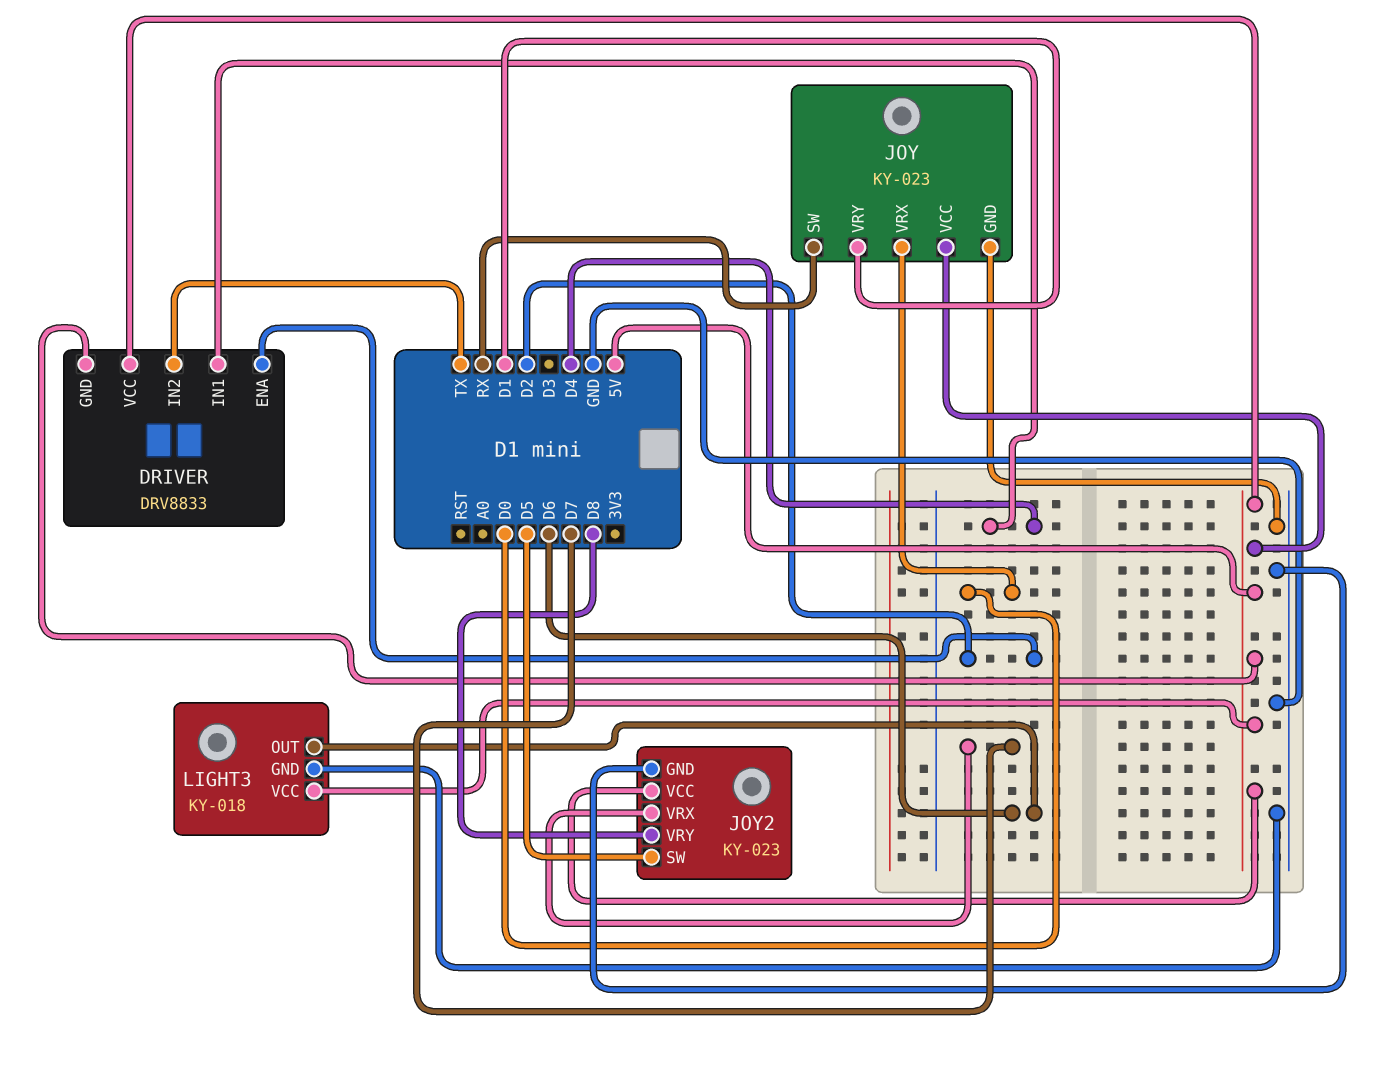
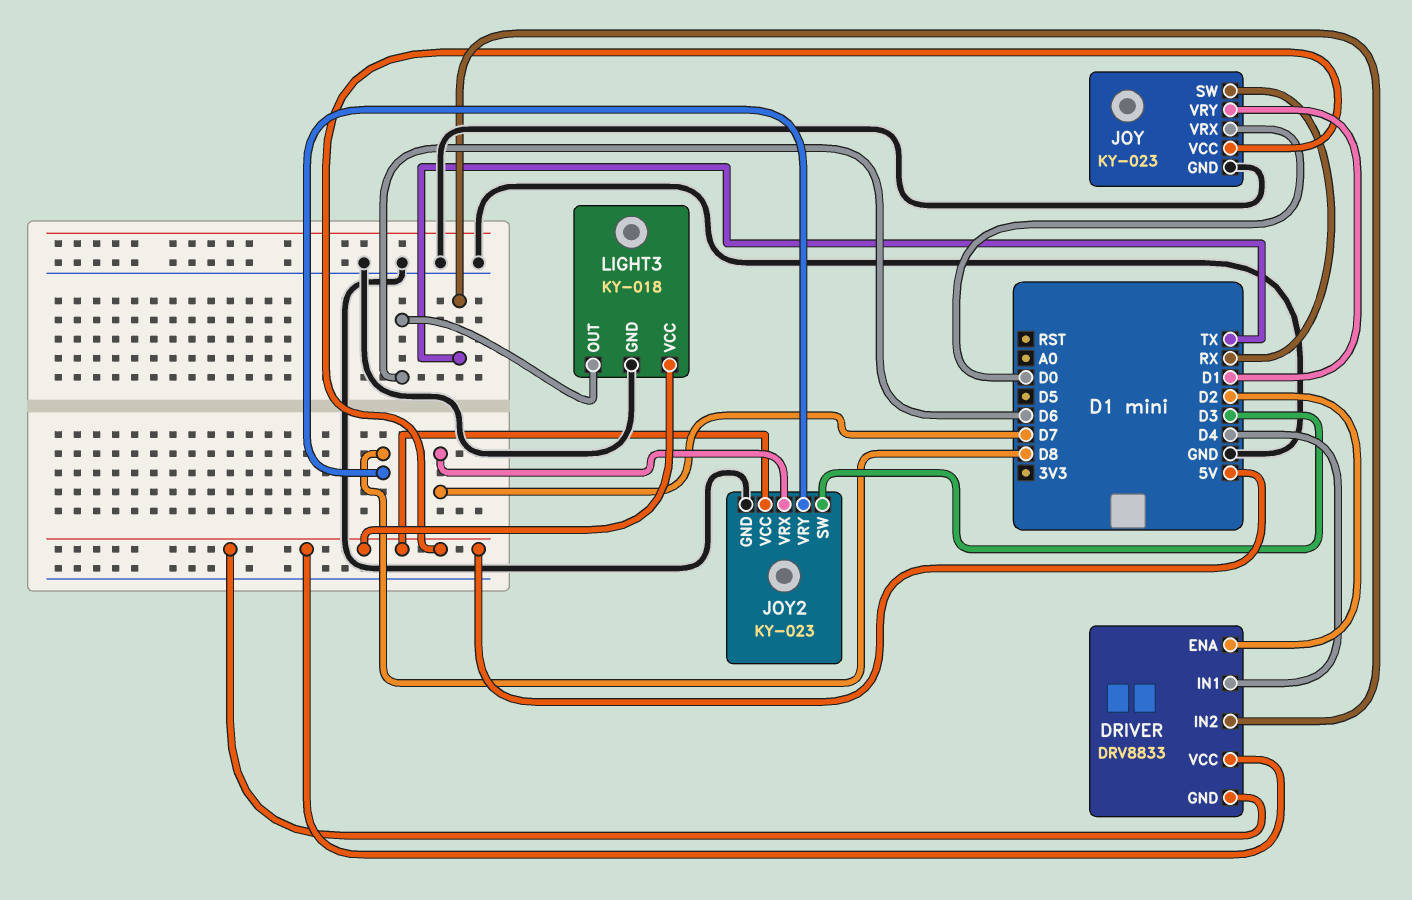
JOY2 pin SW: D5 -> D3

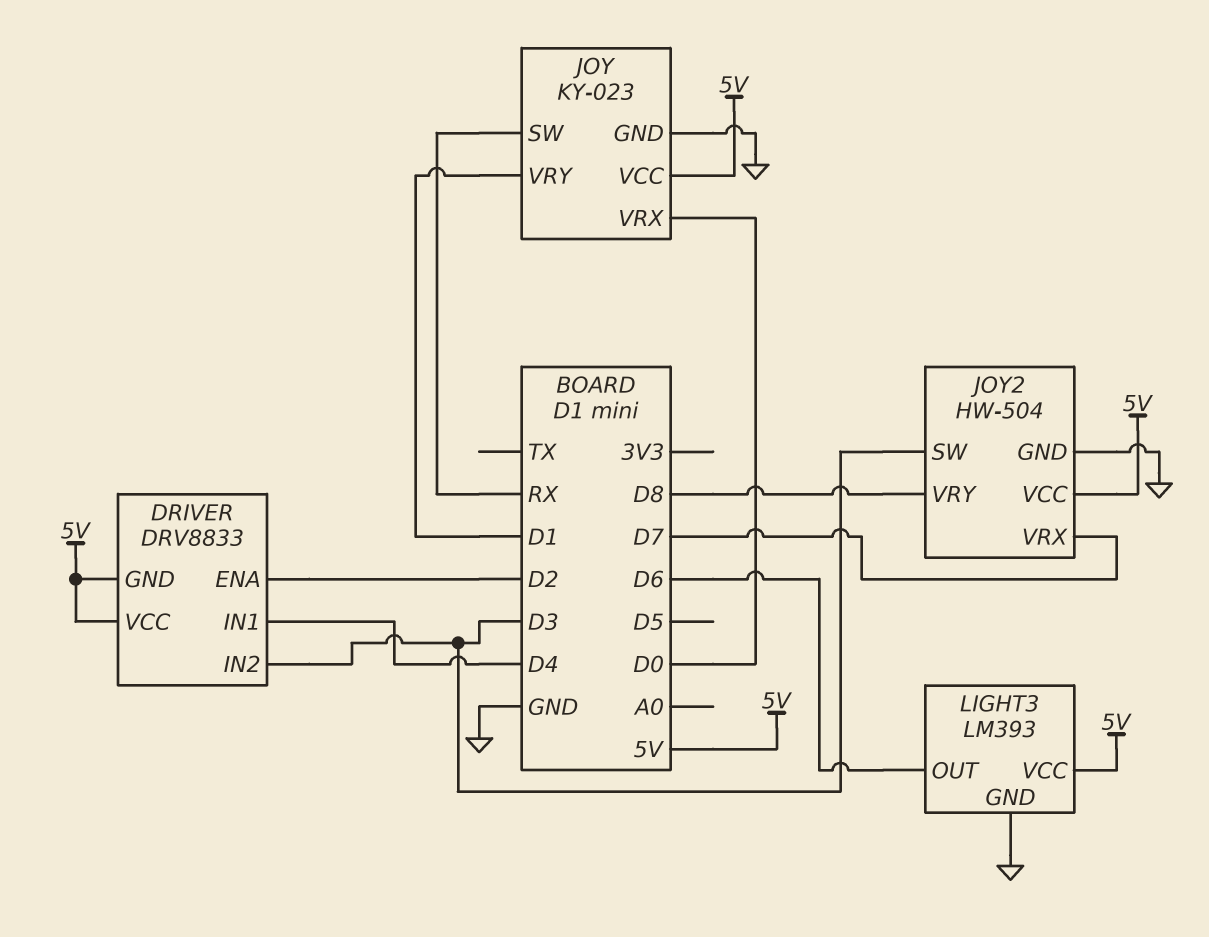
DRIVER pin IN2: TX -> D3
JOY2: KY-023 -> HW-504
LIGHT3: KY-018 -> LM393

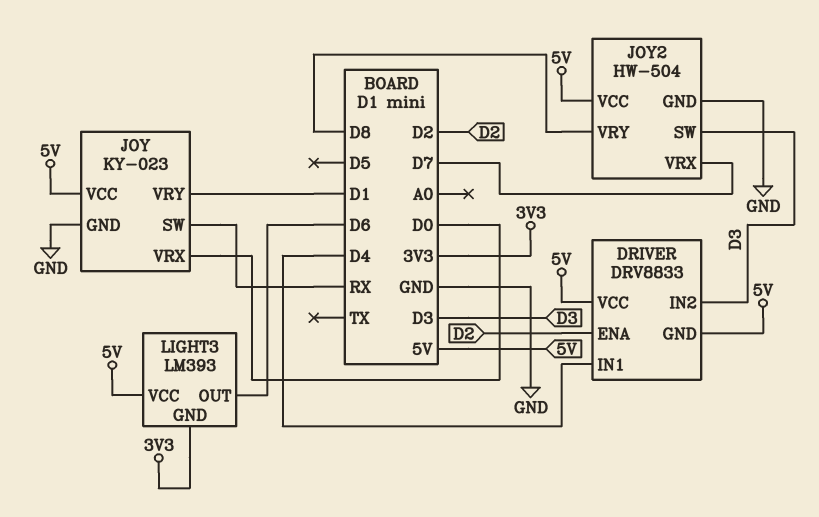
LIGHT3 pin GND: GND -> 3V3

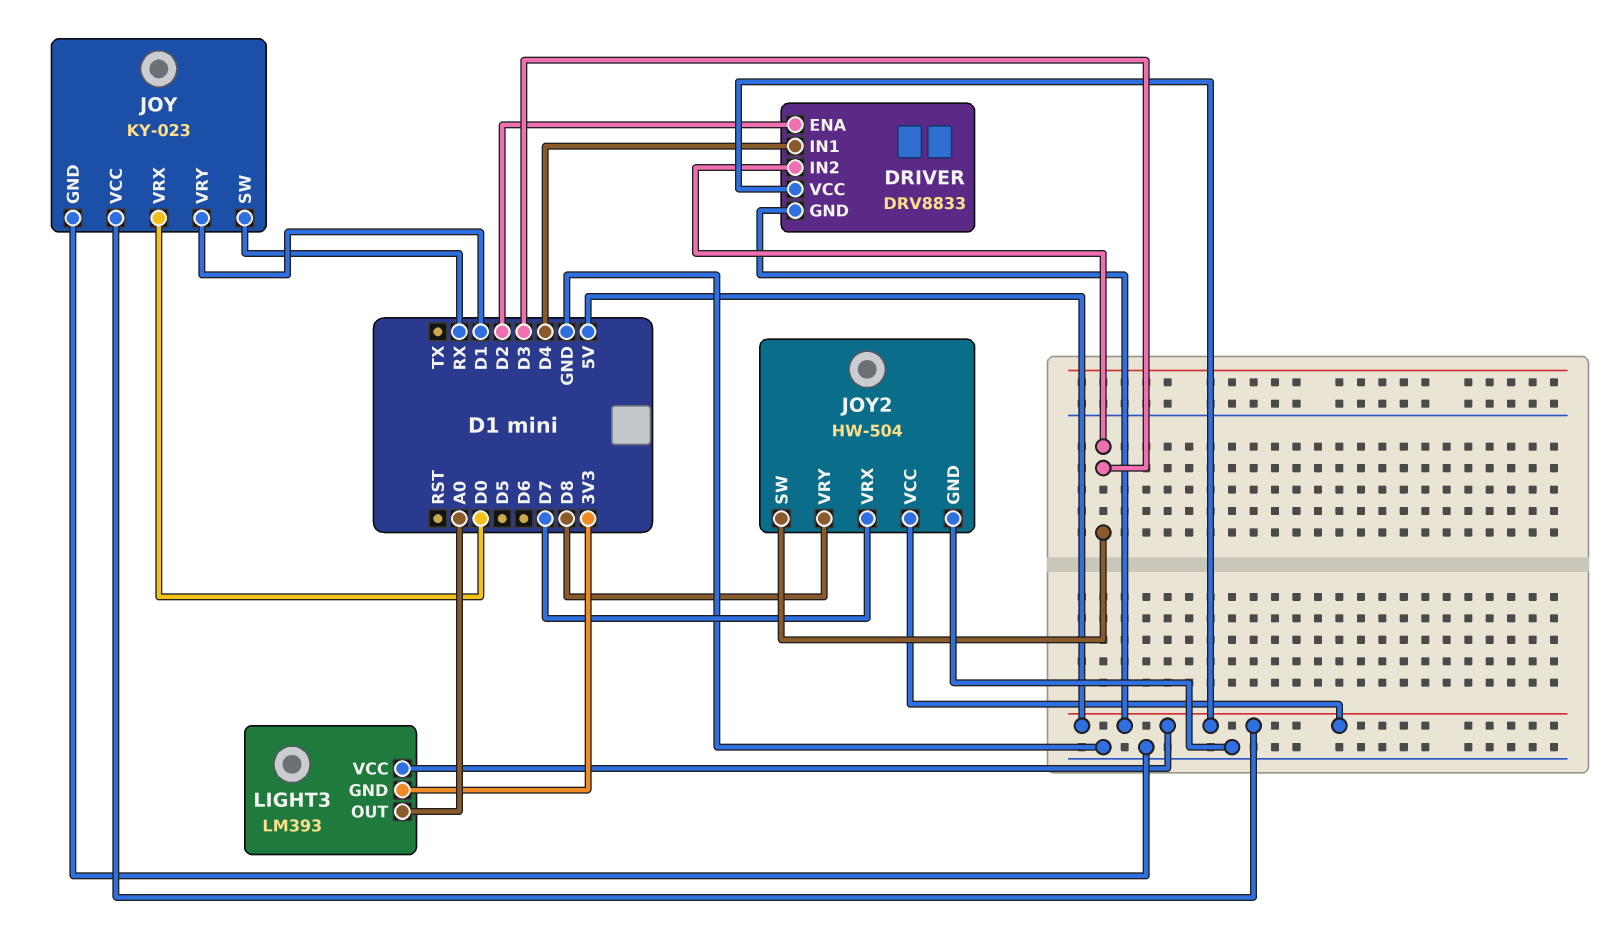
LIGHT3 pin OUT: D6 -> A0

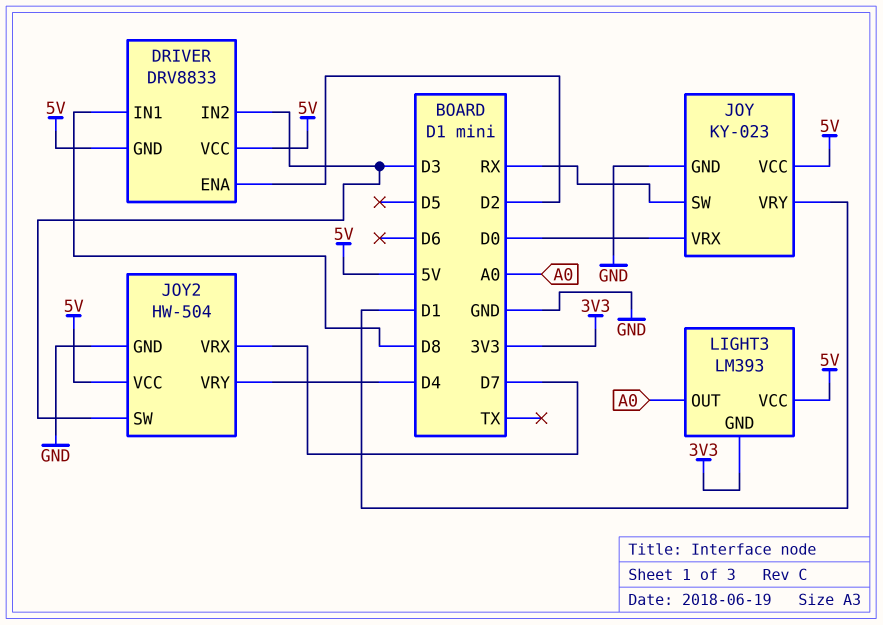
DRIVER pin IN1: D4 -> D8
JOY2 pin VRY: D8 -> D4

